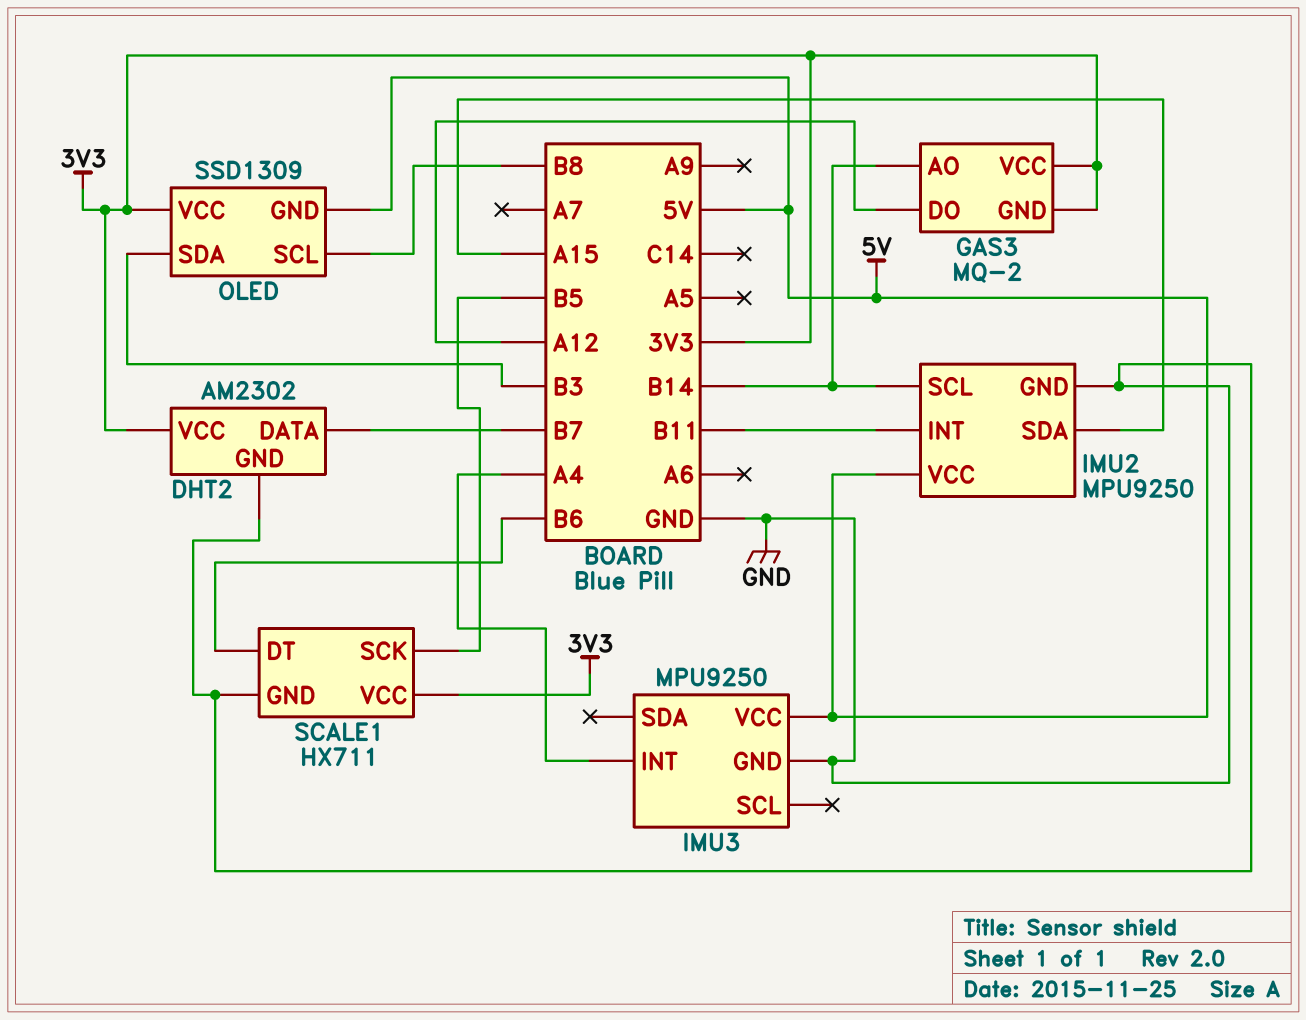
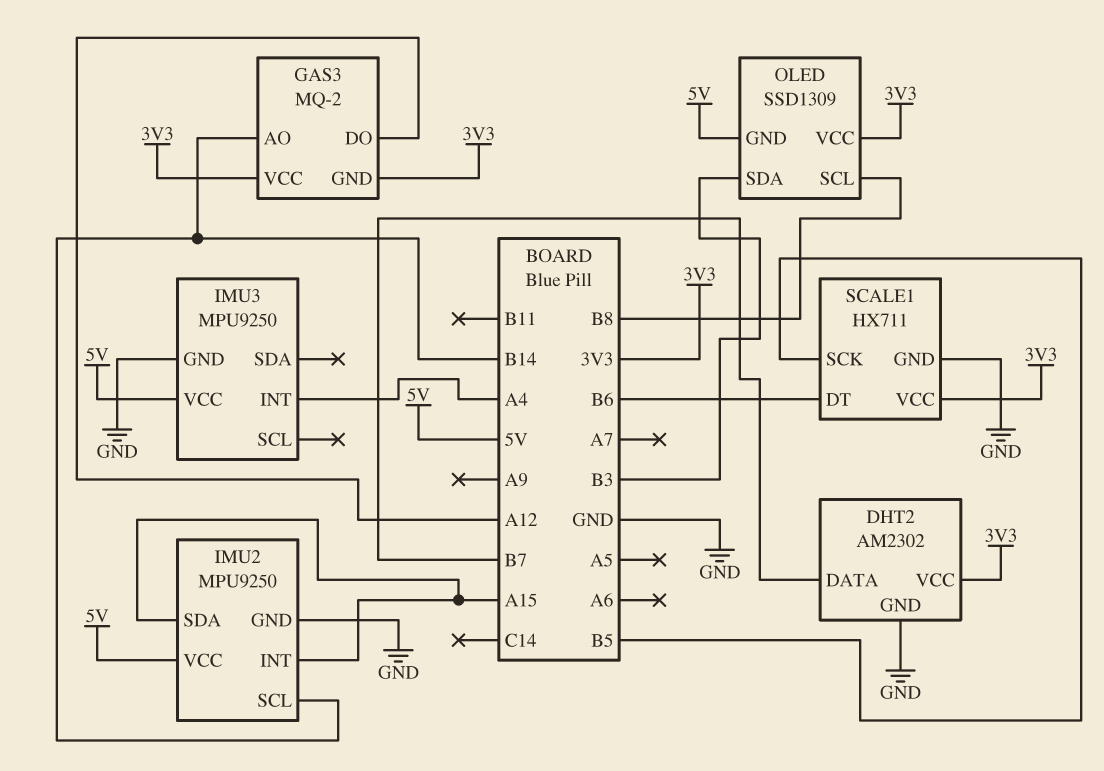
IMU2 pin INT: B11 -> A15

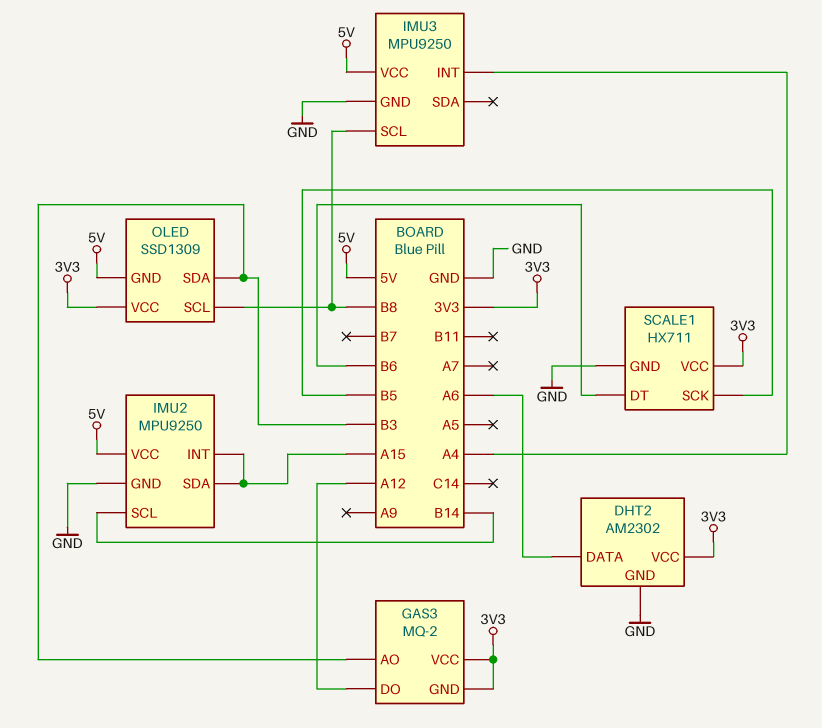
DHT2 pin DATA: B7 -> A6
GAS3 pin AO: B14 -> B3
IMU3 pin SCL: none -> B8

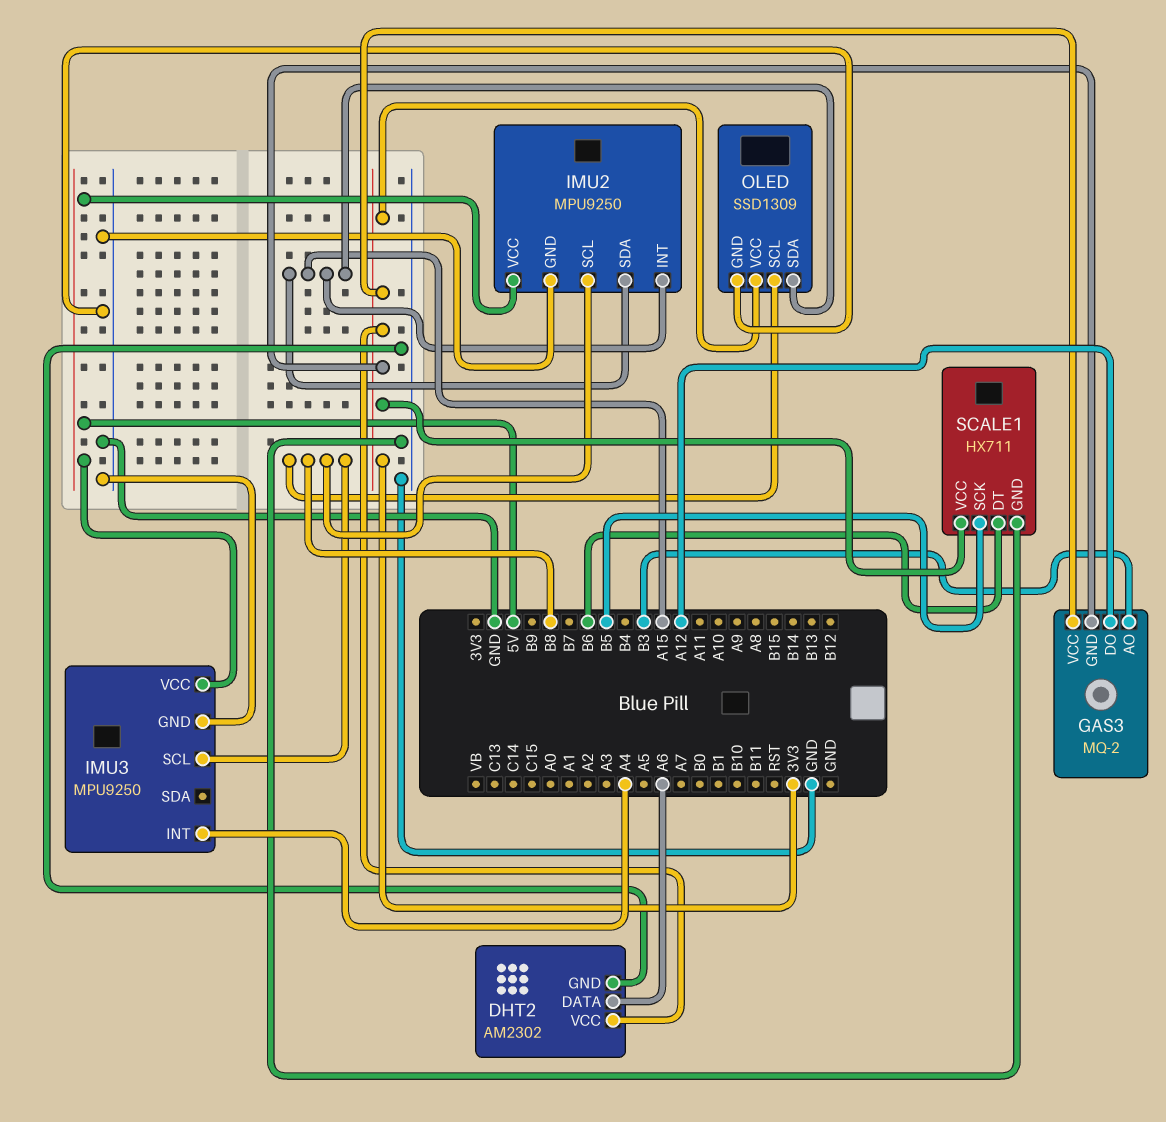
IMU2 pin SCL: B14 -> B8
OLED pin GND: 5V -> GND
OLED pin SDA: B3 -> A15

